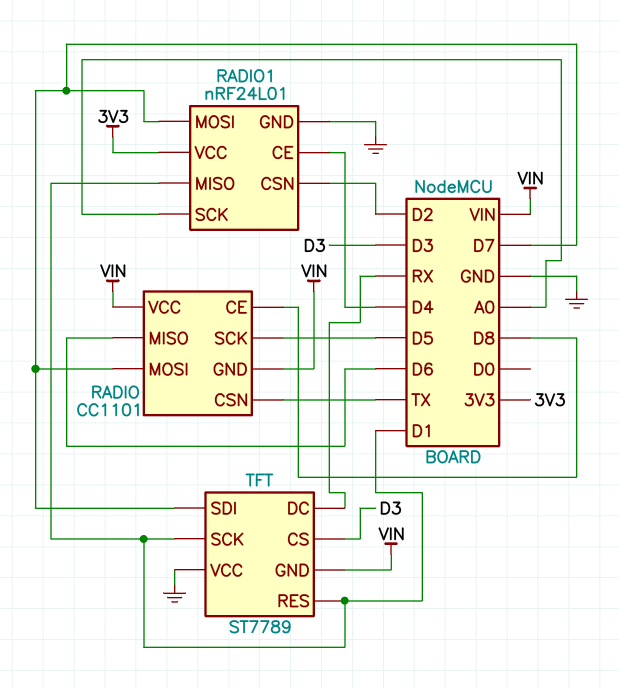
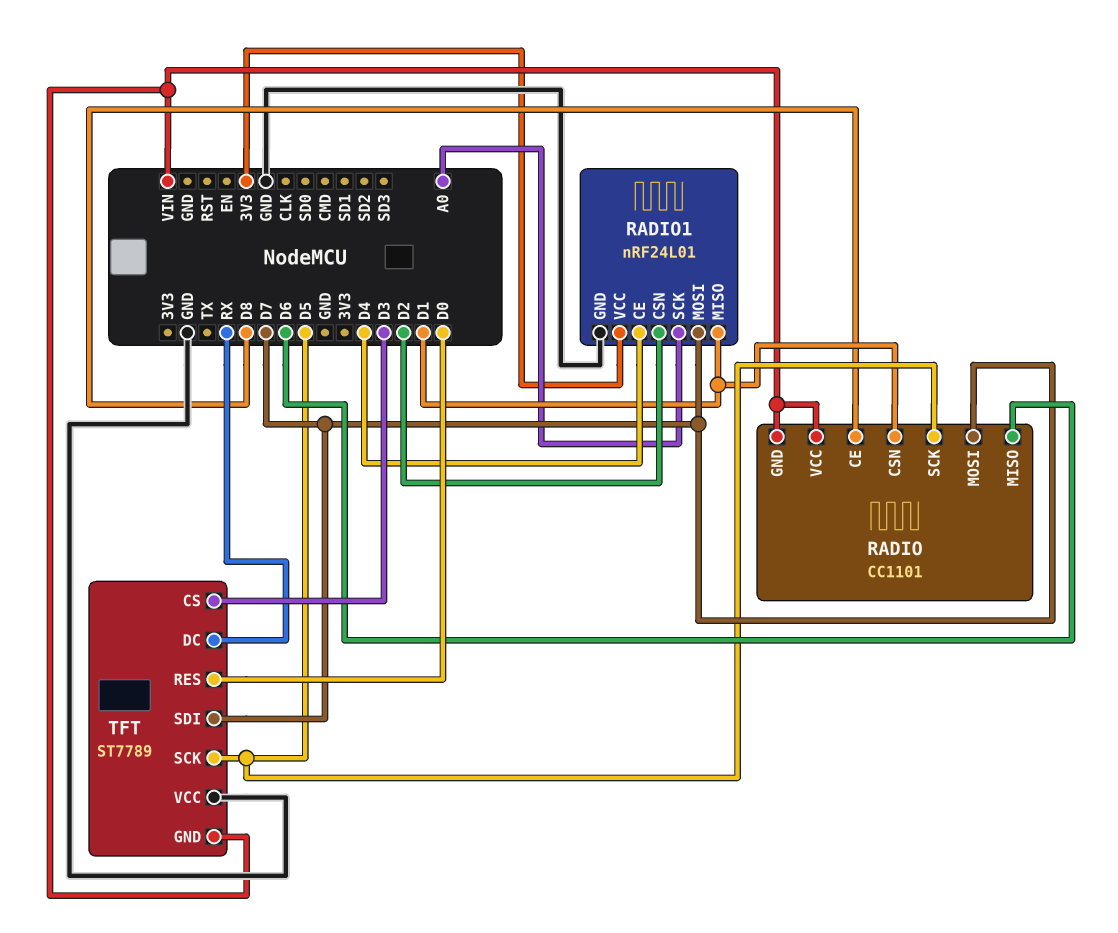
RADIO pin CSN: TX -> D1
TFT pin RES: D1 -> D0
TFT pin SCK: D1 -> D5

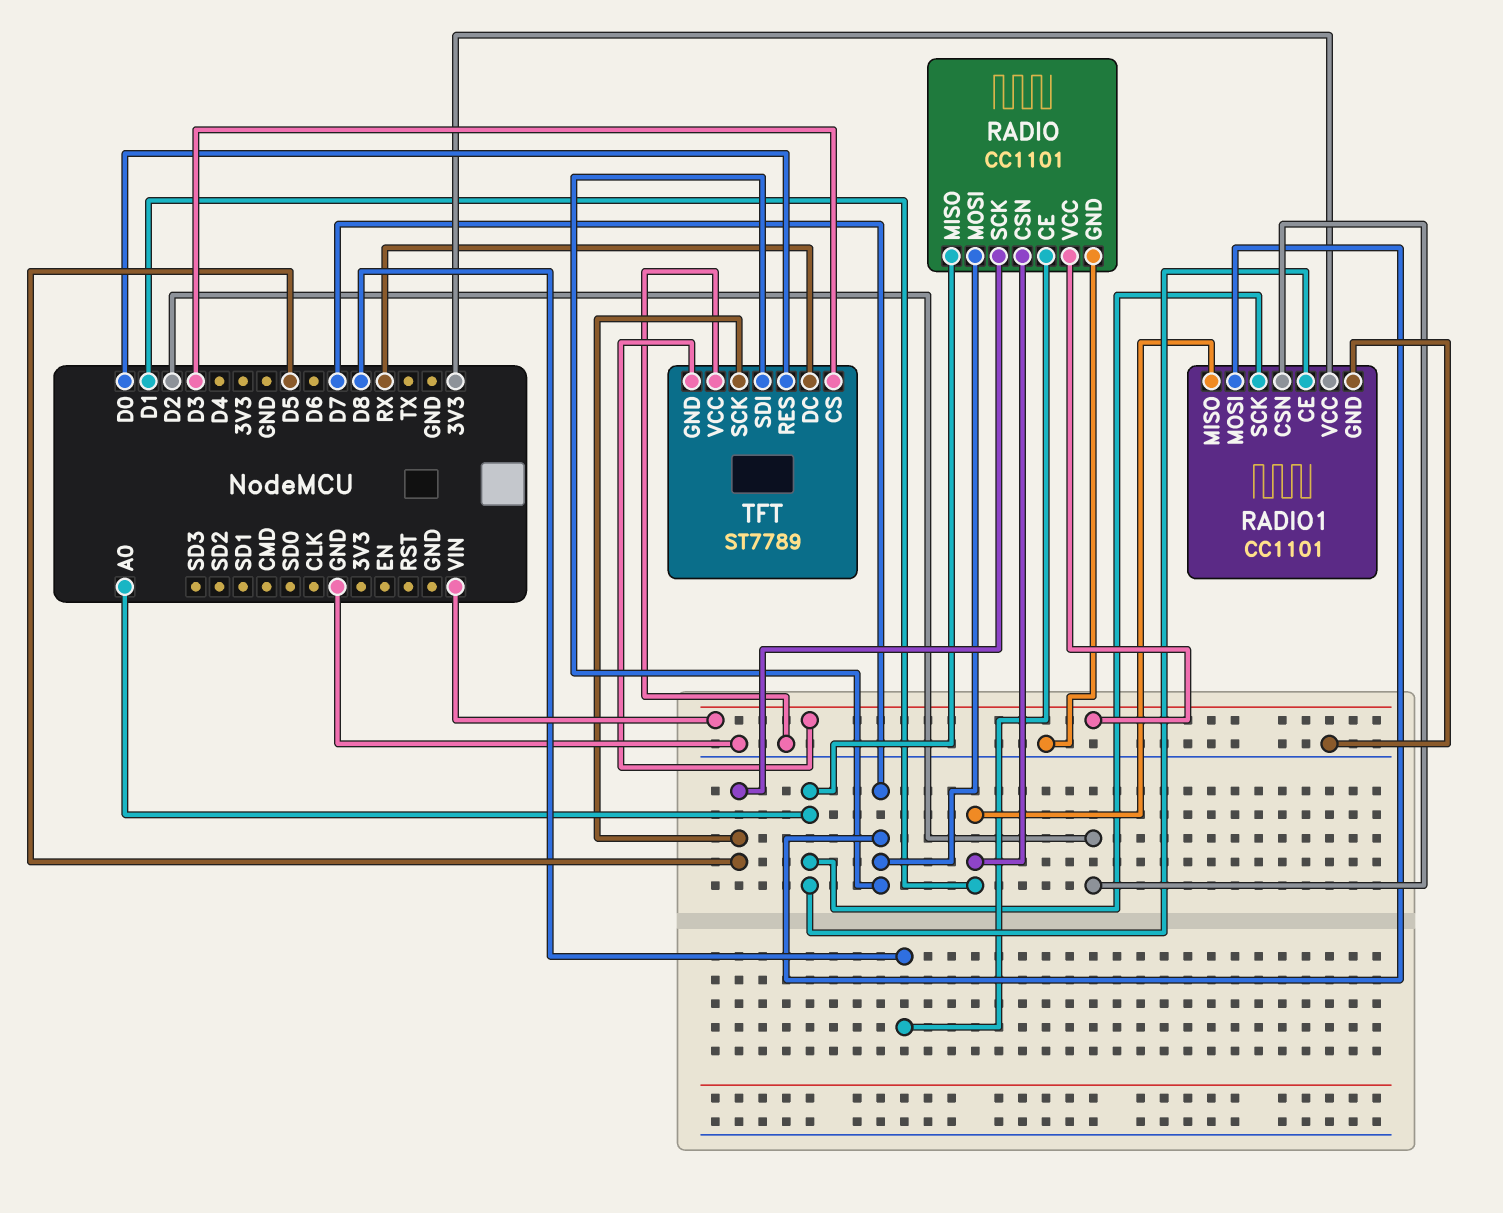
RADIO pin GND: VIN -> GND
RADIO pin MISO: D6 -> A0
RADIO1: nRF24L01 -> CC1101
RADIO1 pin CE: D4 -> A0

